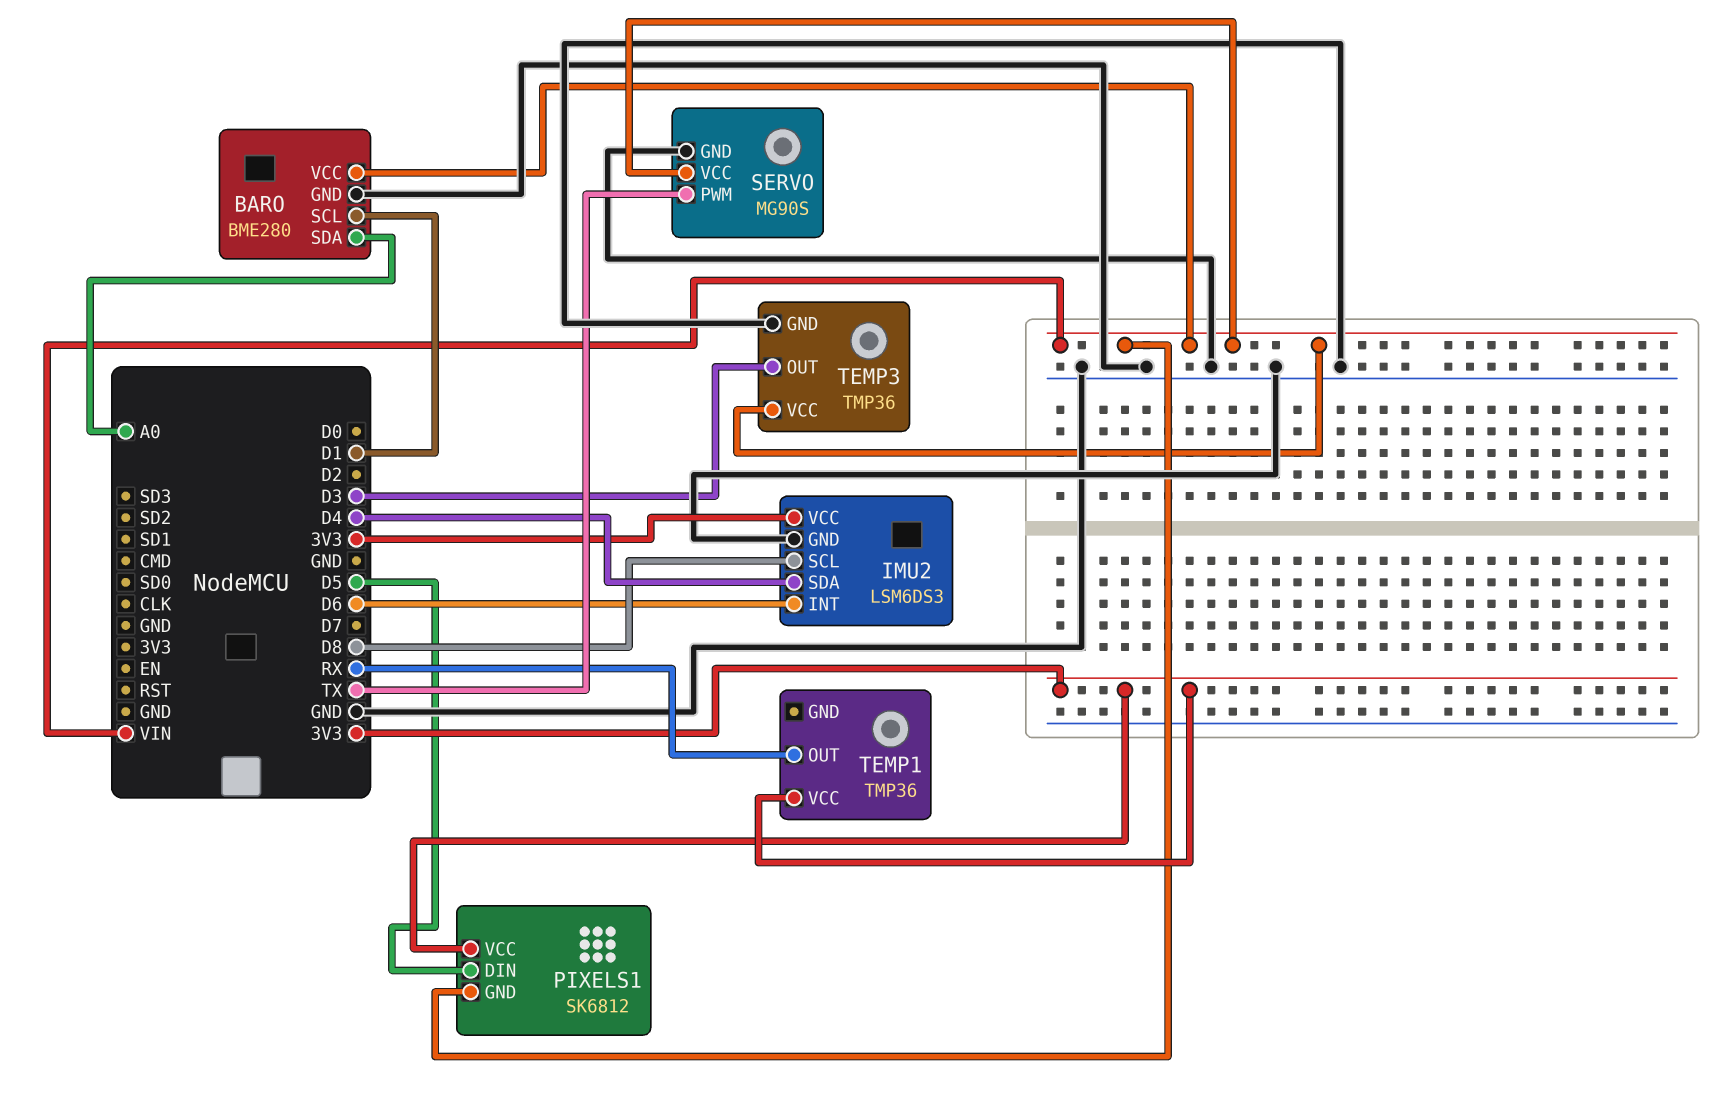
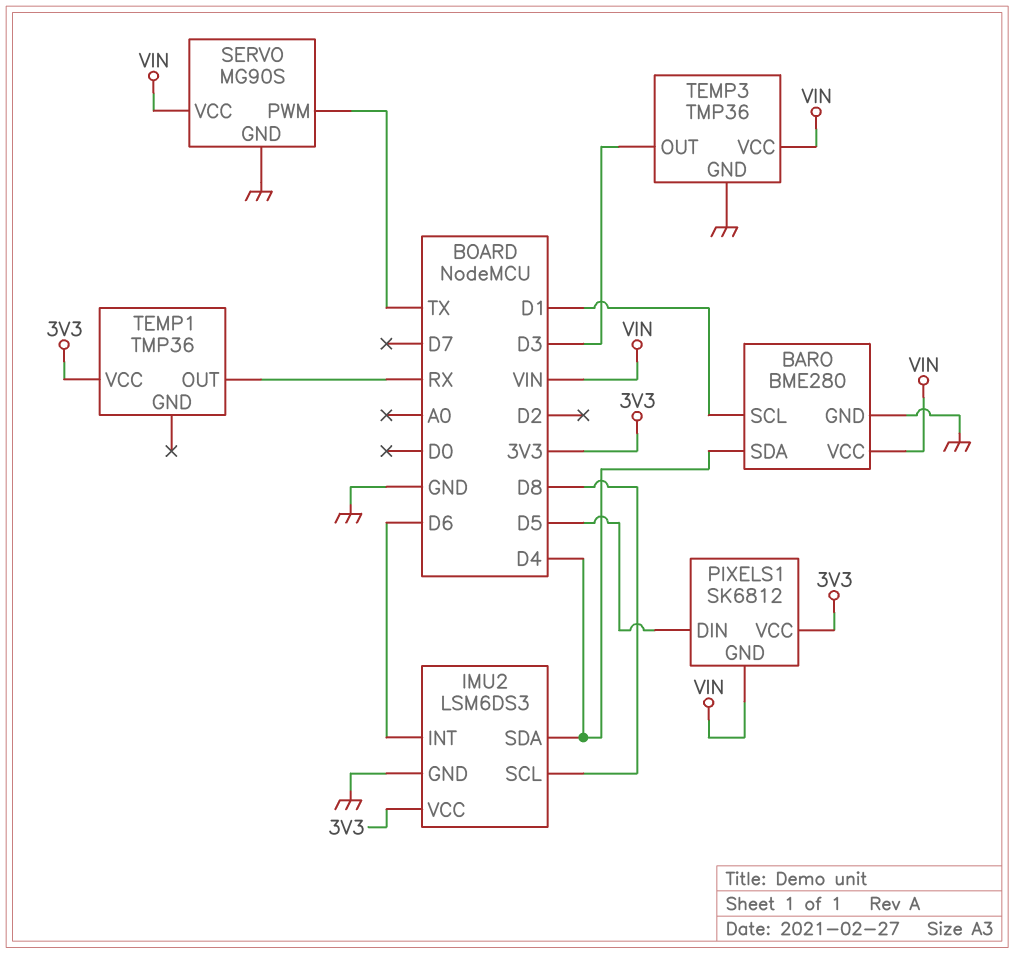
BARO pin SDA: A0 -> D4

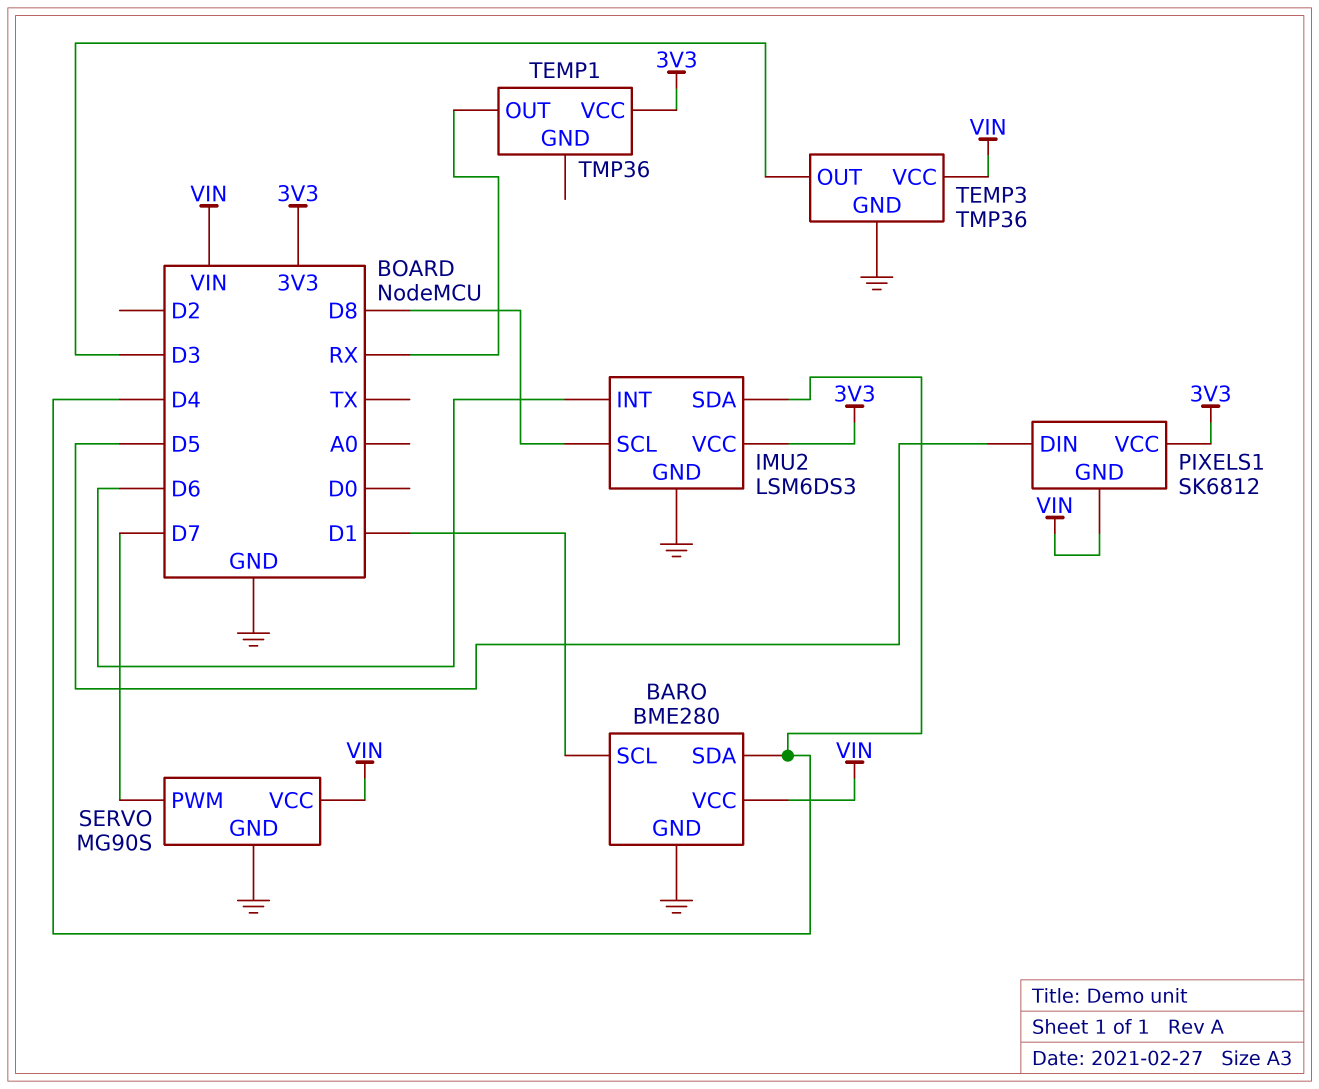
SERVO pin PWM: TX -> D7

